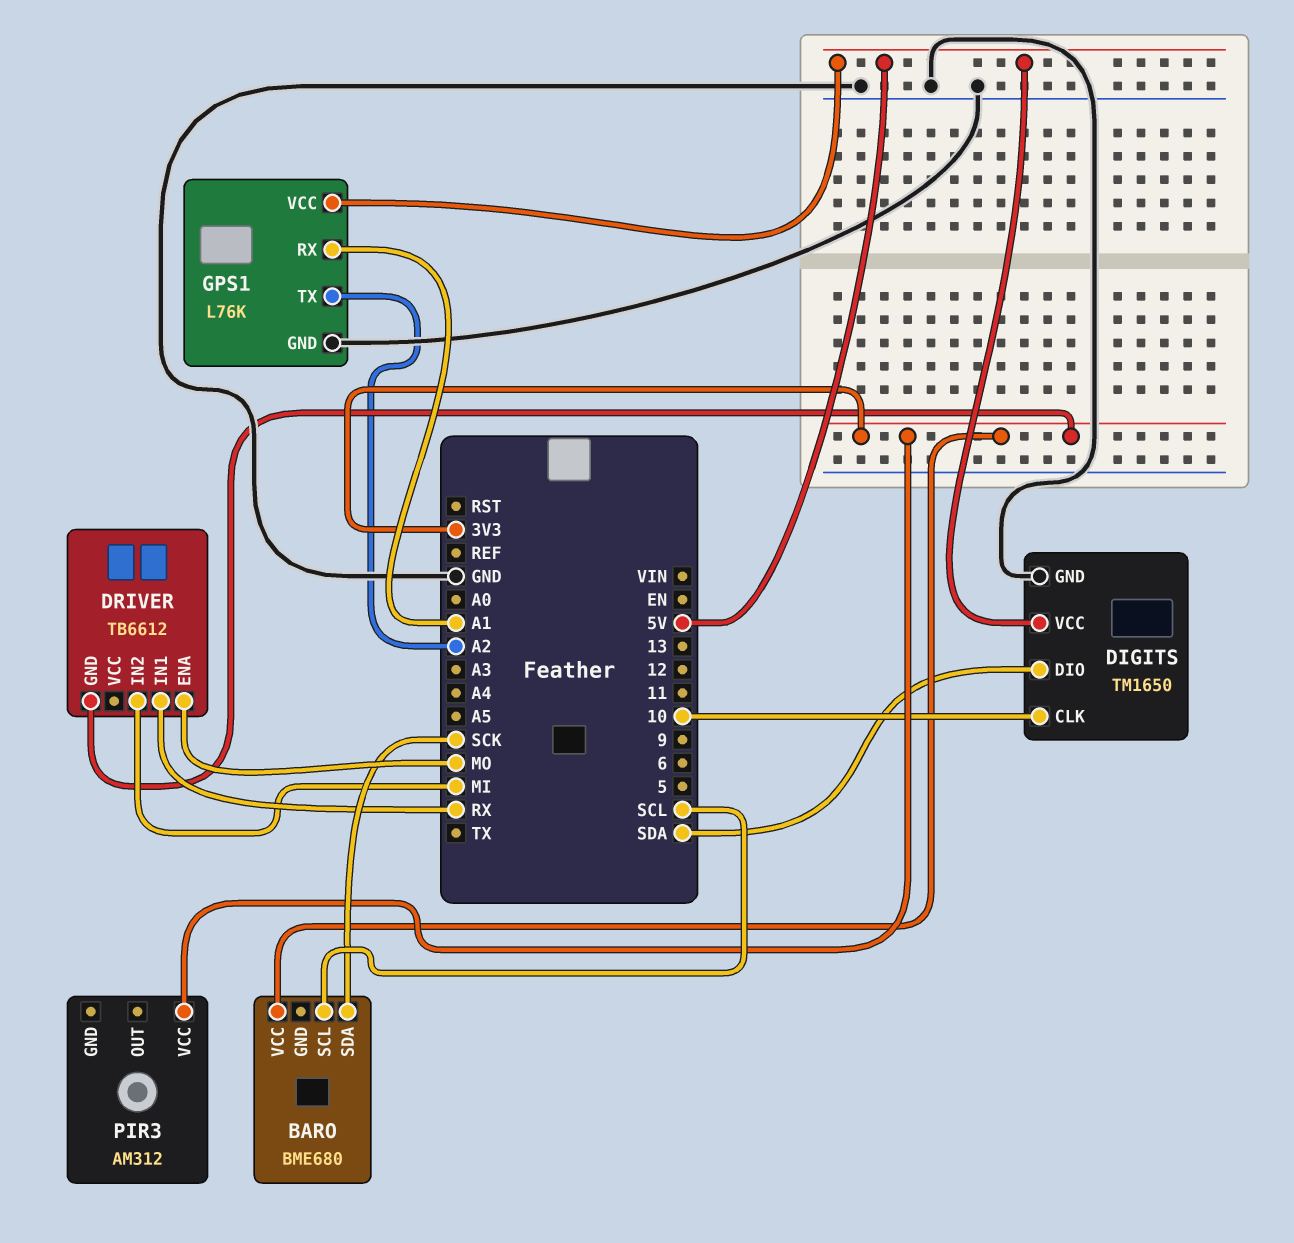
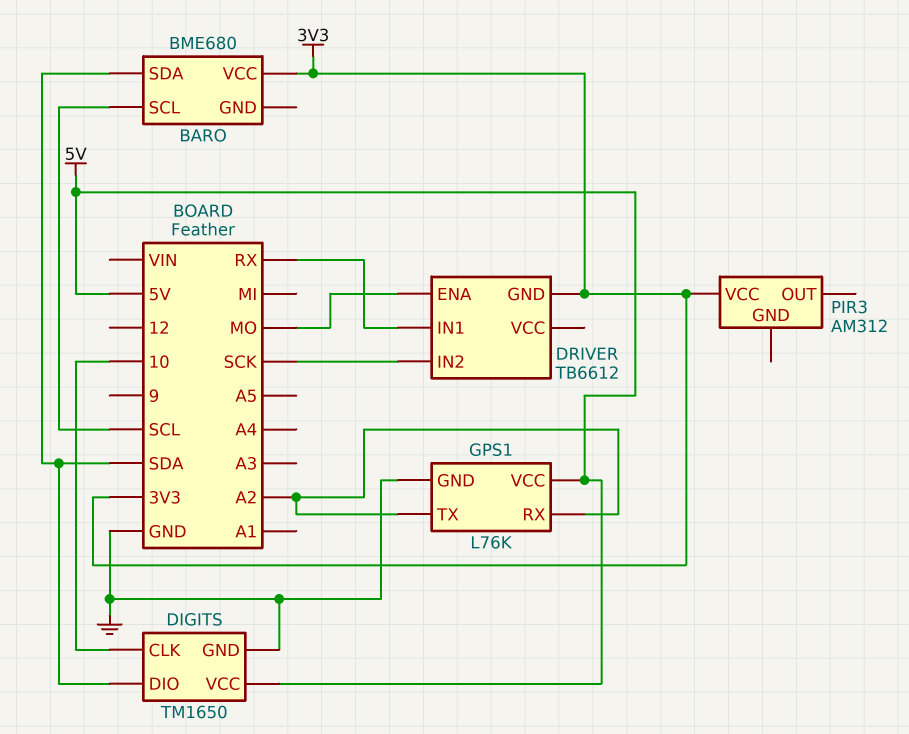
BARO pin SDA: SCK -> SDA
DRIVER pin IN2: MI -> SCK
GPS1 pin RX: A1 -> A2

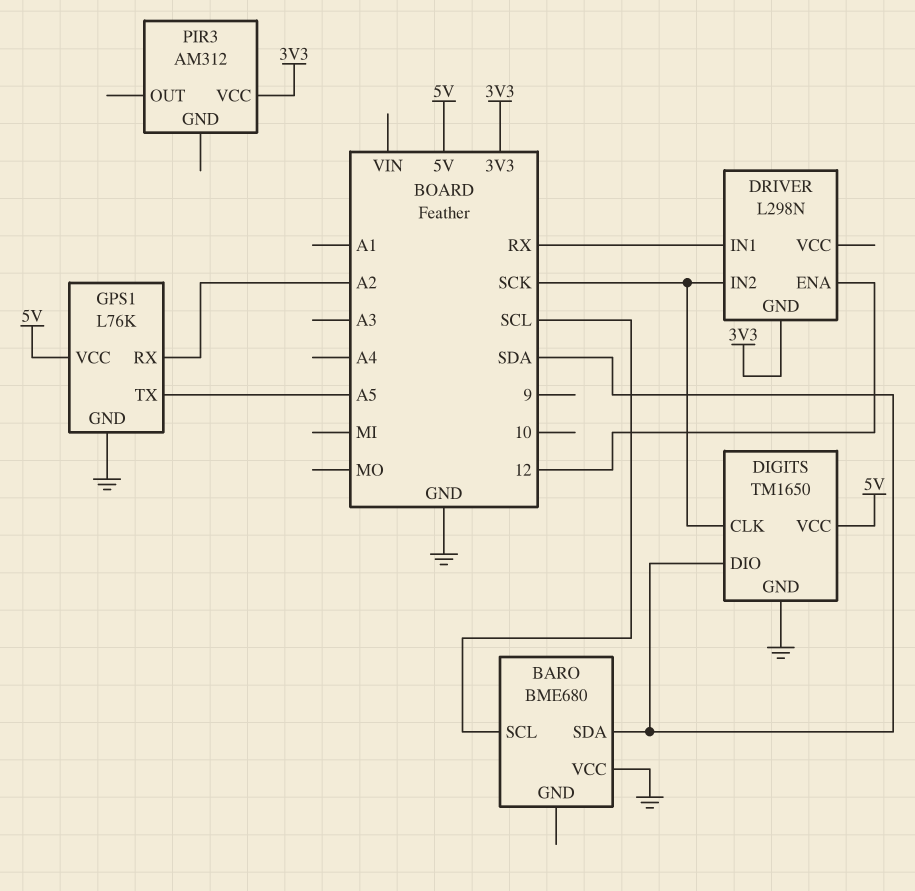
BARO pin VCC: 3V3 -> GND
DIGITS pin CLK: 10 -> SCK
DRIVER: TB6612 -> L298N
DRIVER pin ENA: MO -> 12
GPS1 pin TX: A2 -> A5

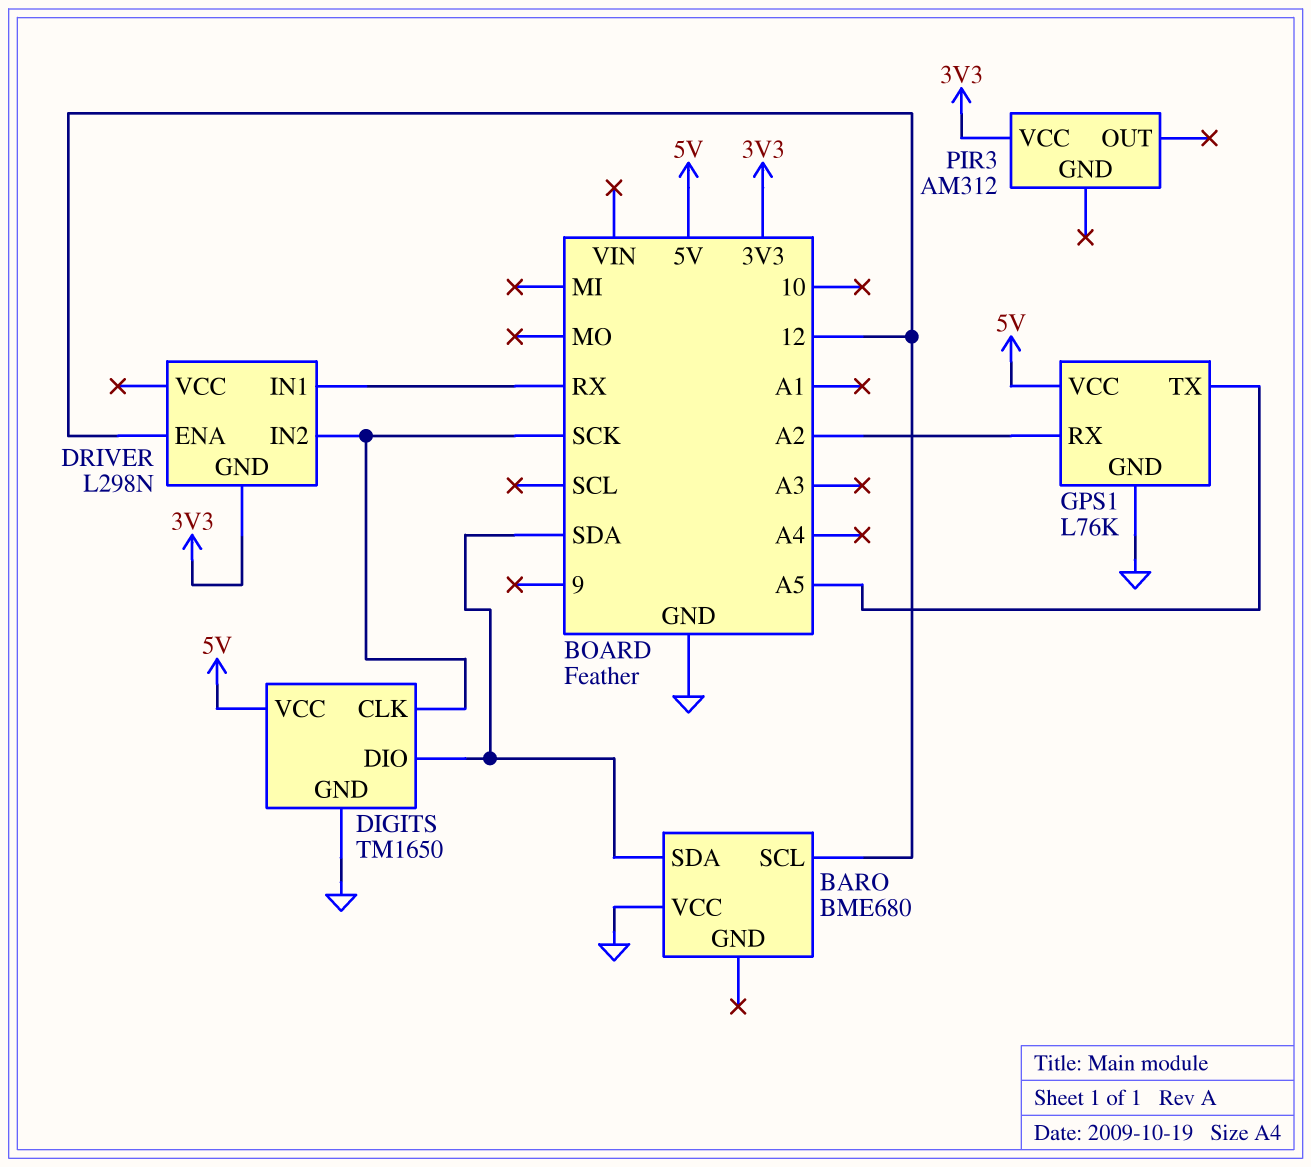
BARO pin SCL: SCL -> 12

